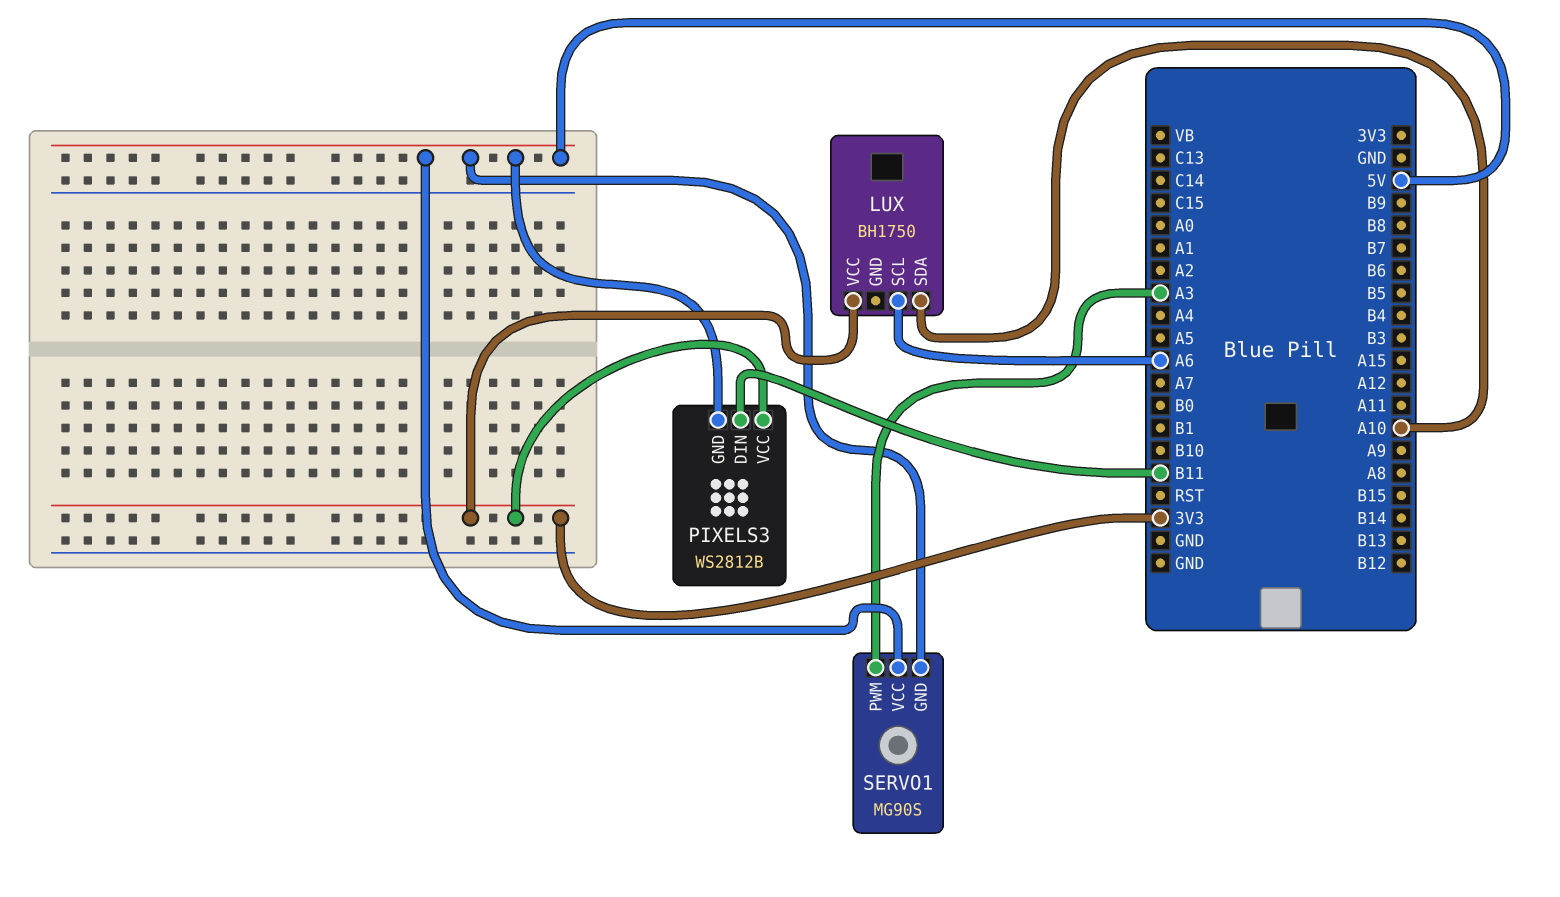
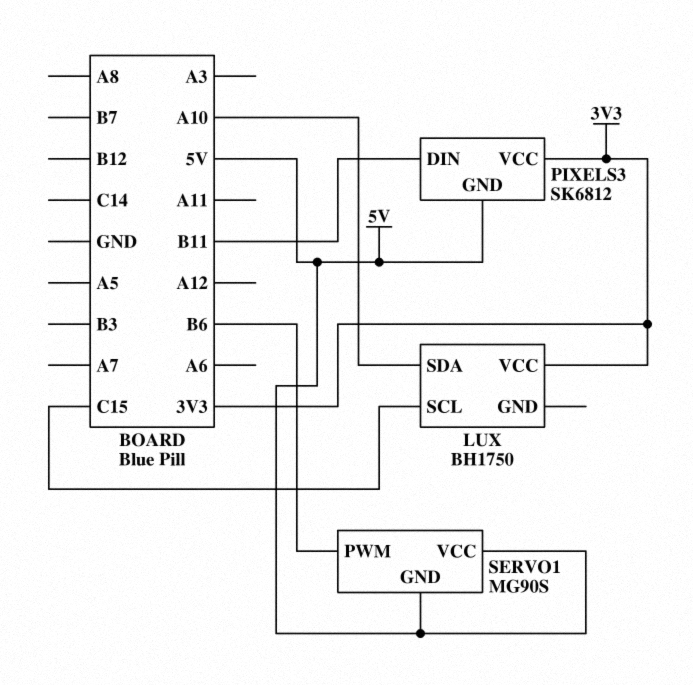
LUX pin SCL: A6 -> C15
PIXELS3: WS2812B -> SK6812
SERVO1 pin PWM: A3 -> B6

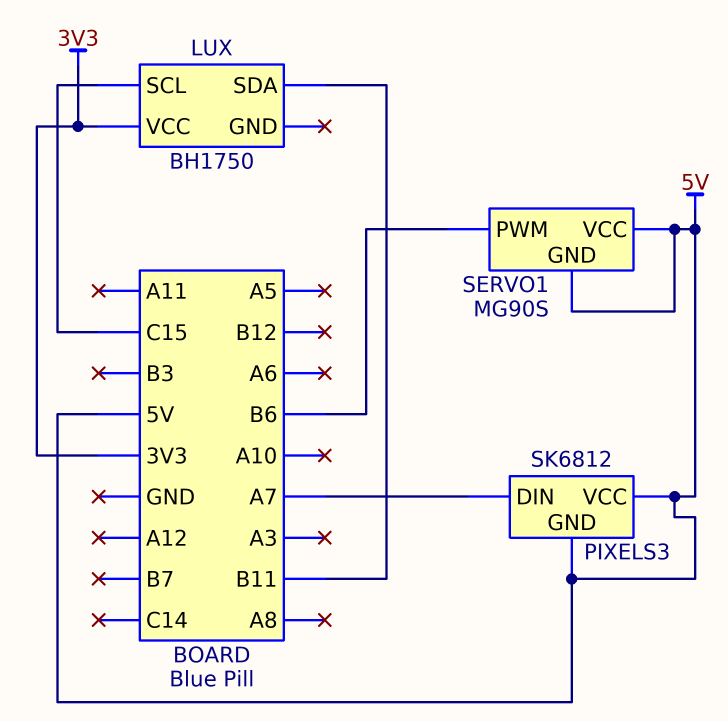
LUX pin SDA: A10 -> B11
PIXELS3 pin DIN: B11 -> A7
PIXELS3 pin VCC: 3V3 -> 5V

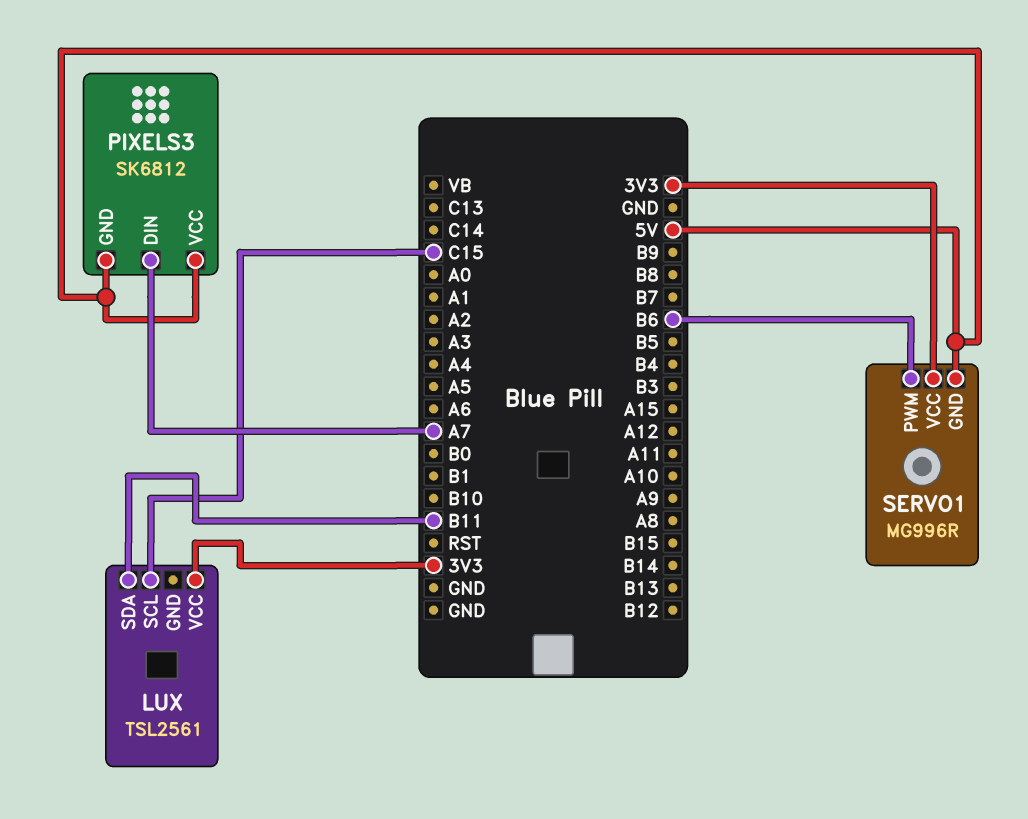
LUX: BH1750 -> TSL2561
SERVO1: MG90S -> MG996R
SERVO1 pin VCC: 5V -> 3V3

